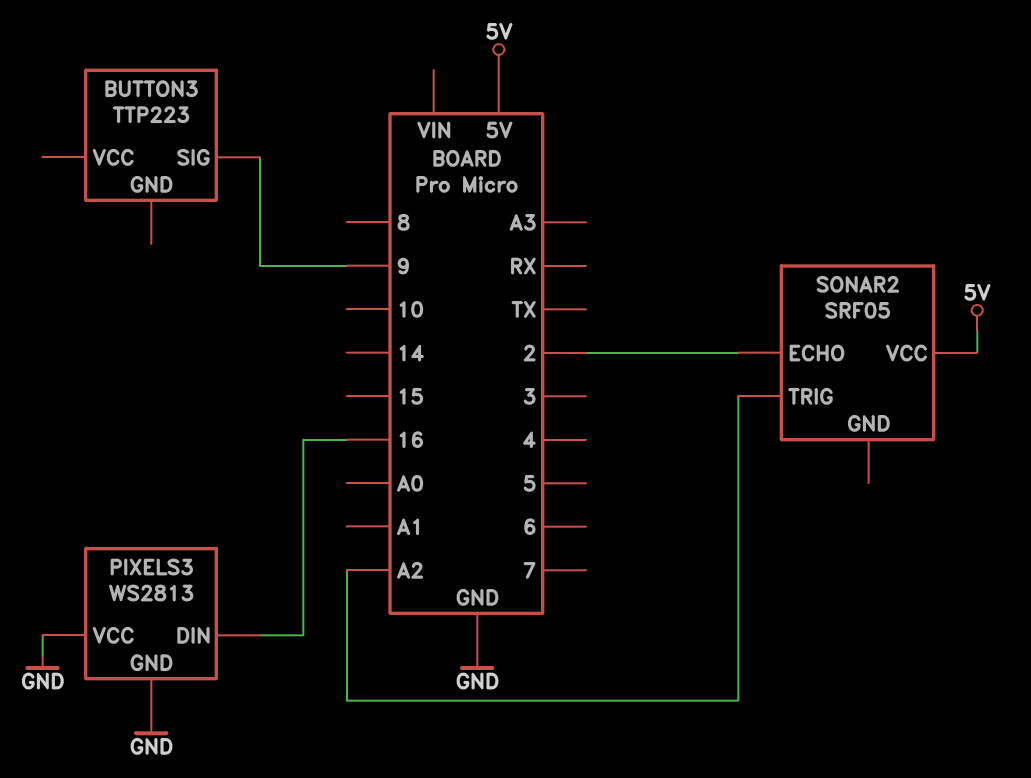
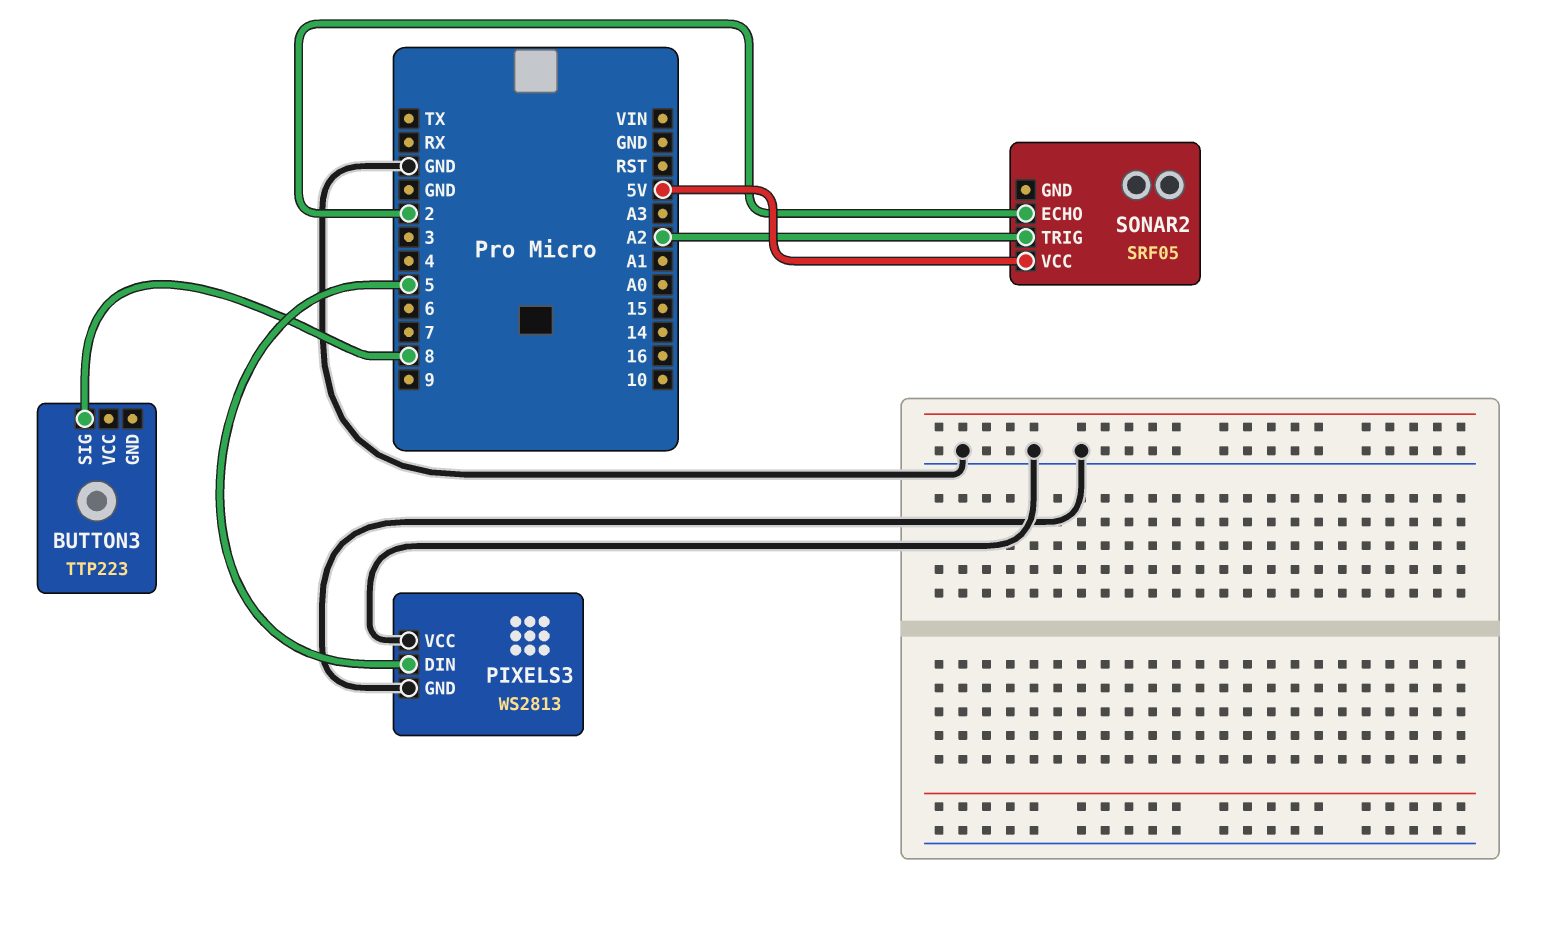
BUTTON3 pin SIG: 9 -> 8
PIXELS3 pin DIN: 16 -> 5

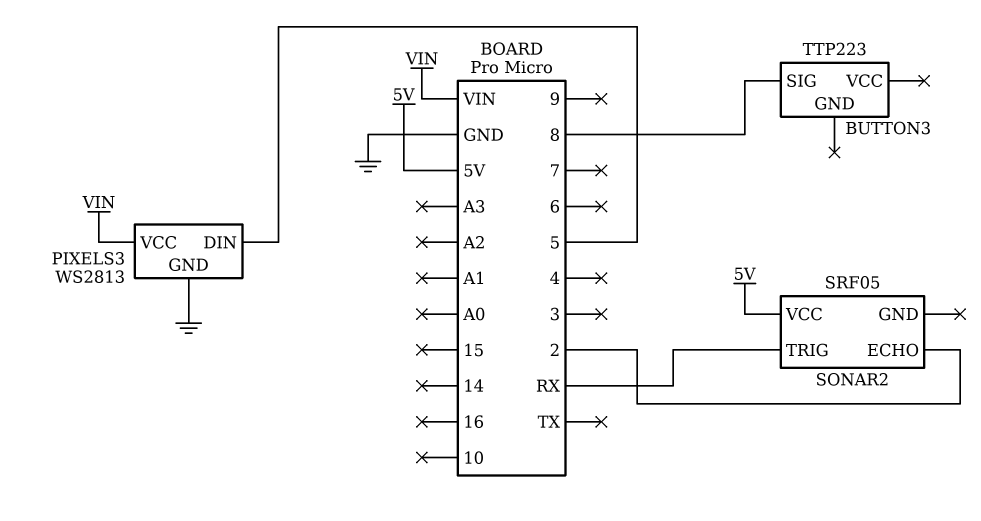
PIXELS3 pin VCC: GND -> VIN
SONAR2 pin TRIG: A2 -> RX

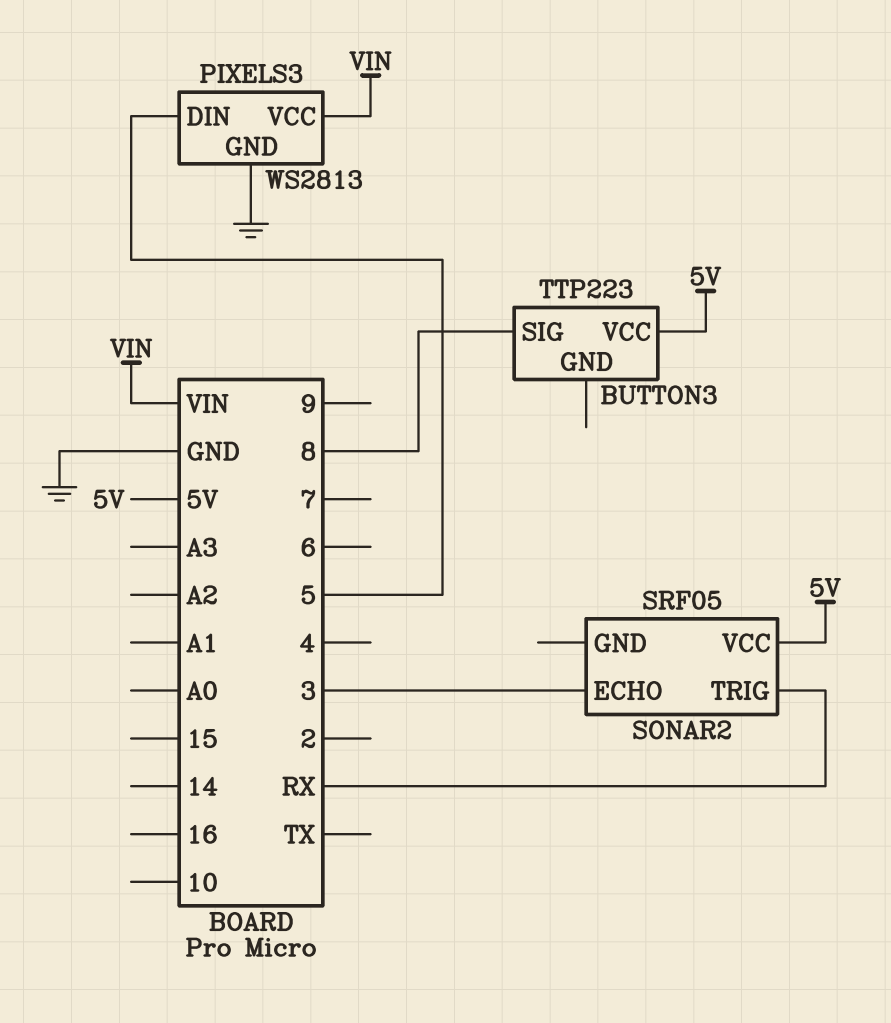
BUTTON3 pin VCC: none -> 5V
SONAR2 pin ECHO: 2 -> 3

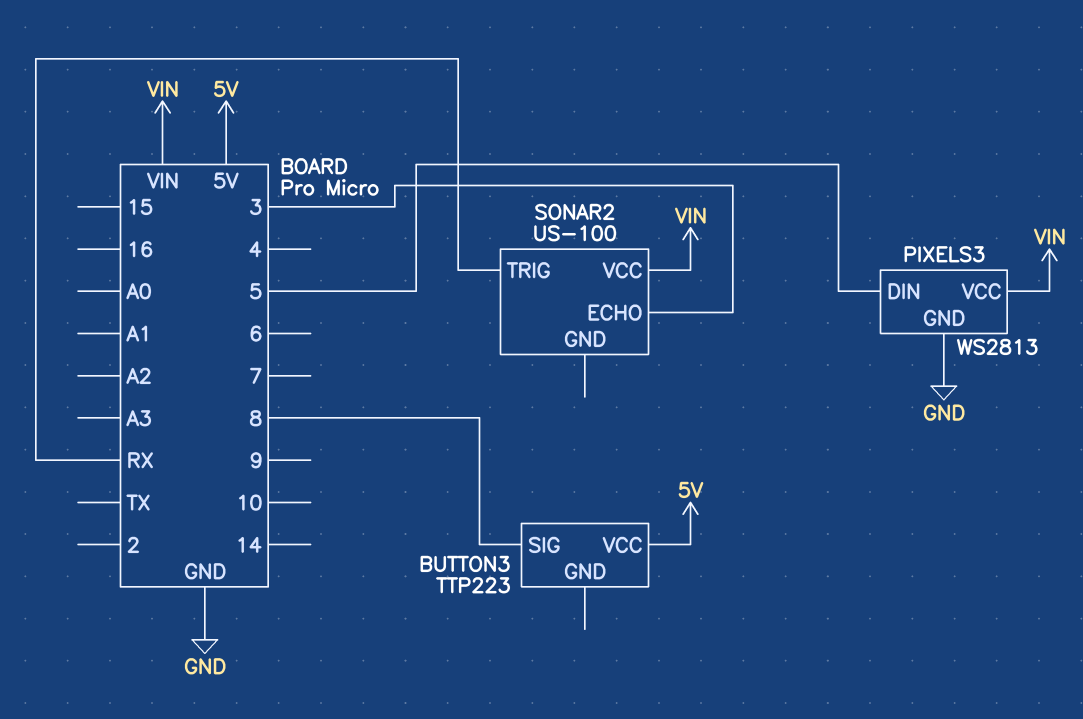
SONAR2: SRF05 -> US-100
SONAR2 pin VCC: 5V -> VIN

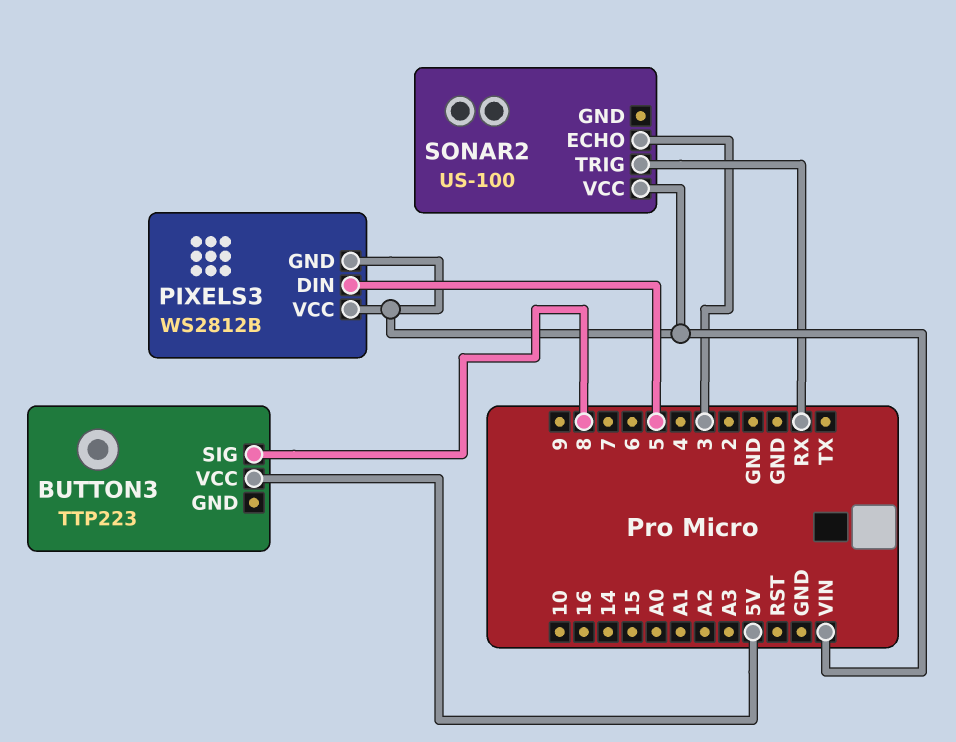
PIXELS3: WS2813 -> WS2812B
PIXELS3 pin GND: GND -> VIN

